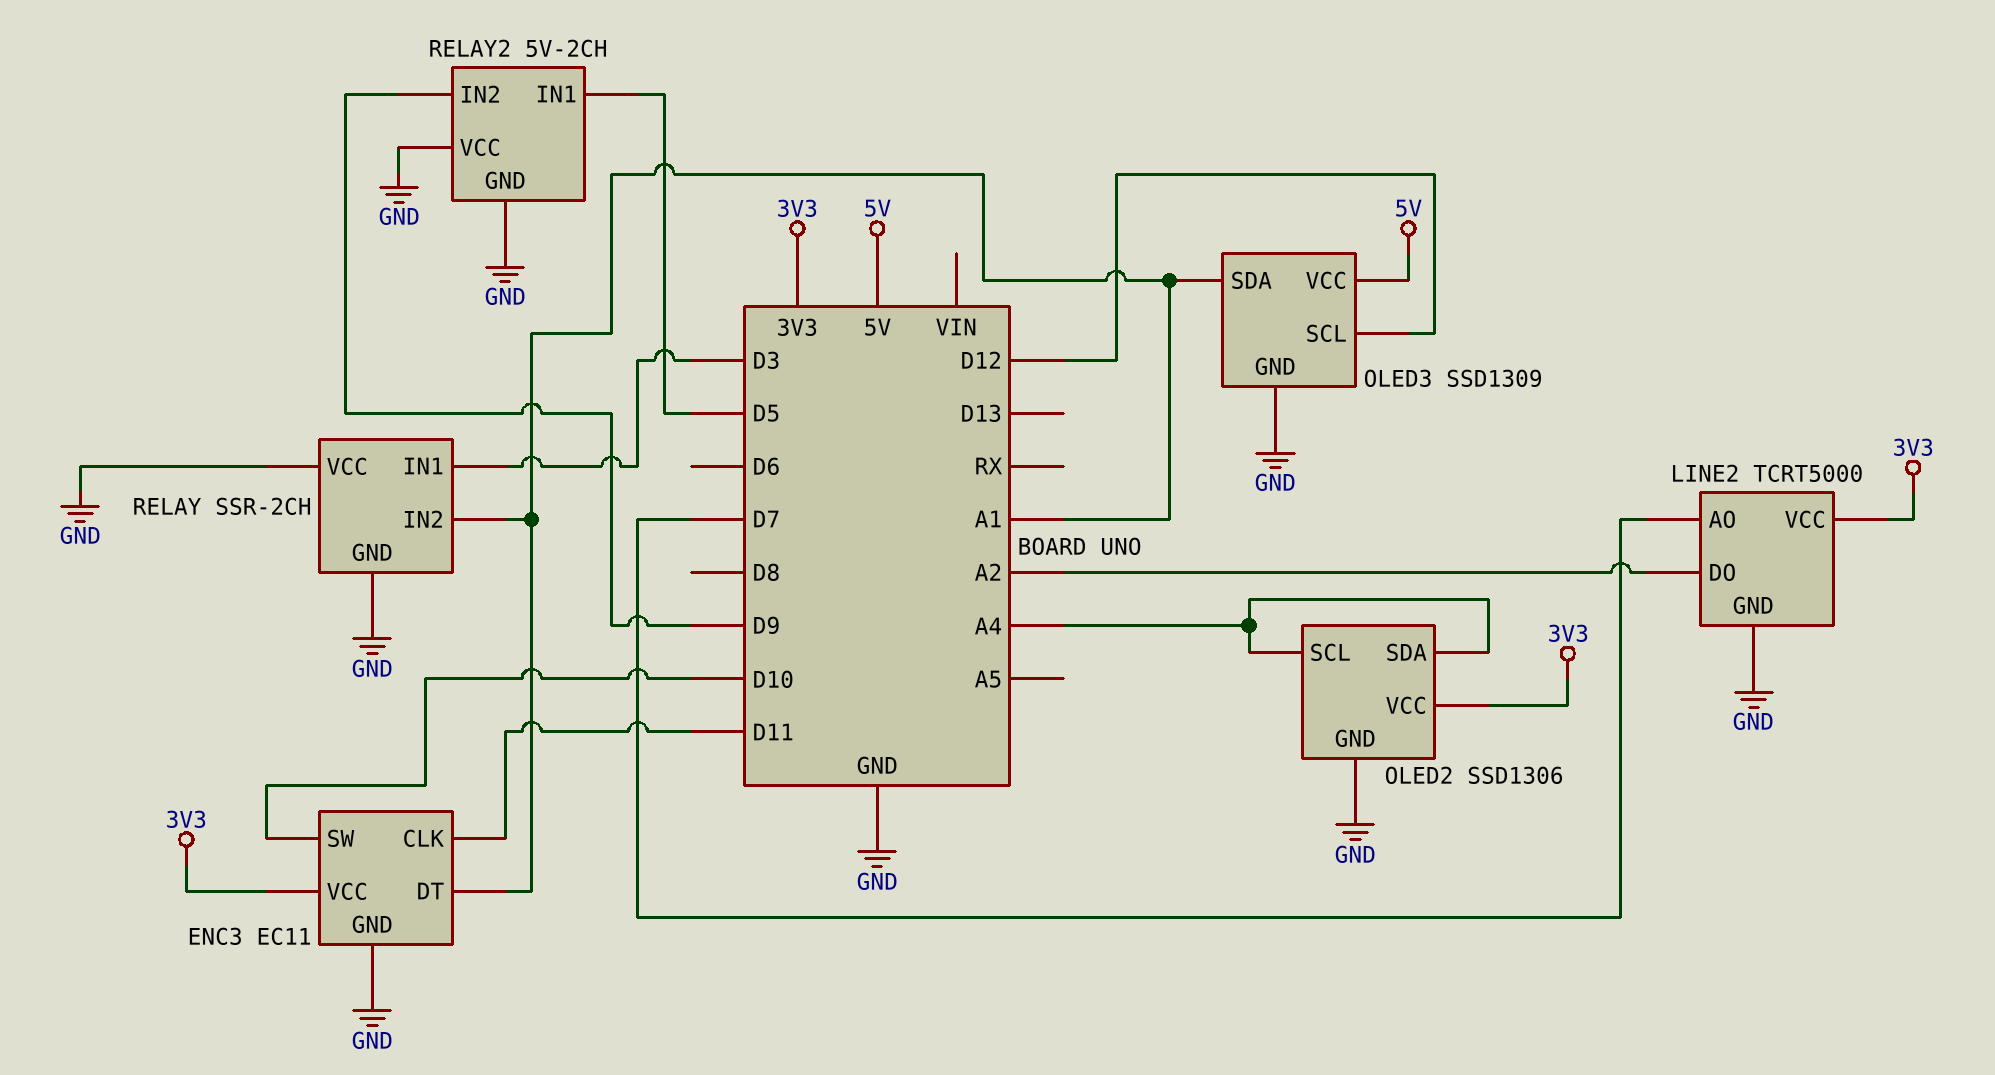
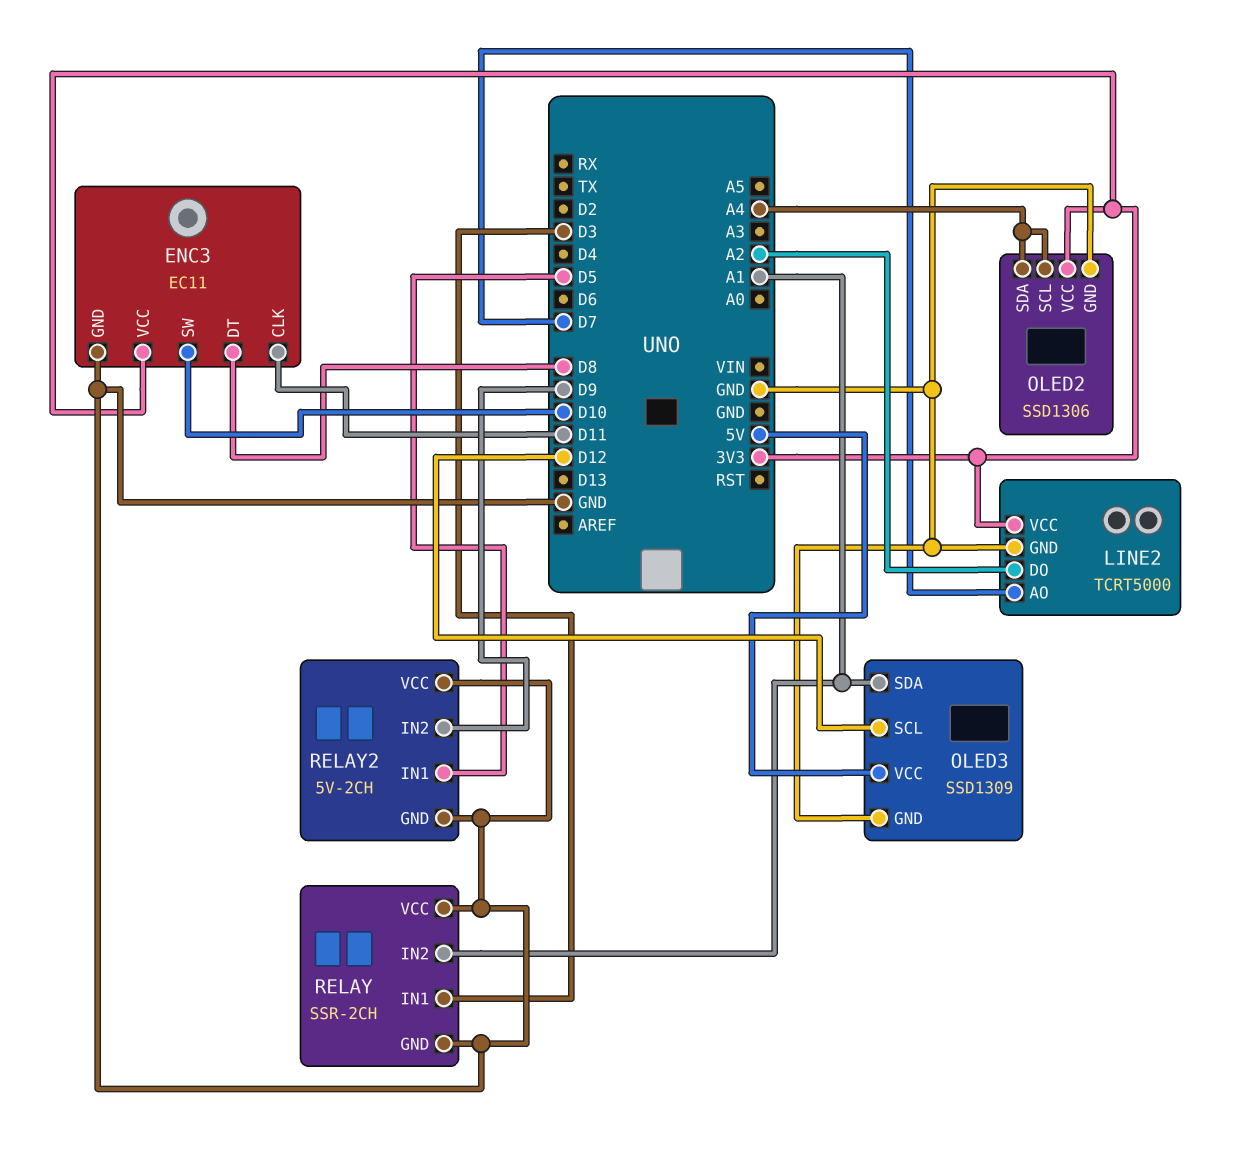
ENC3 pin DT: A1 -> D8

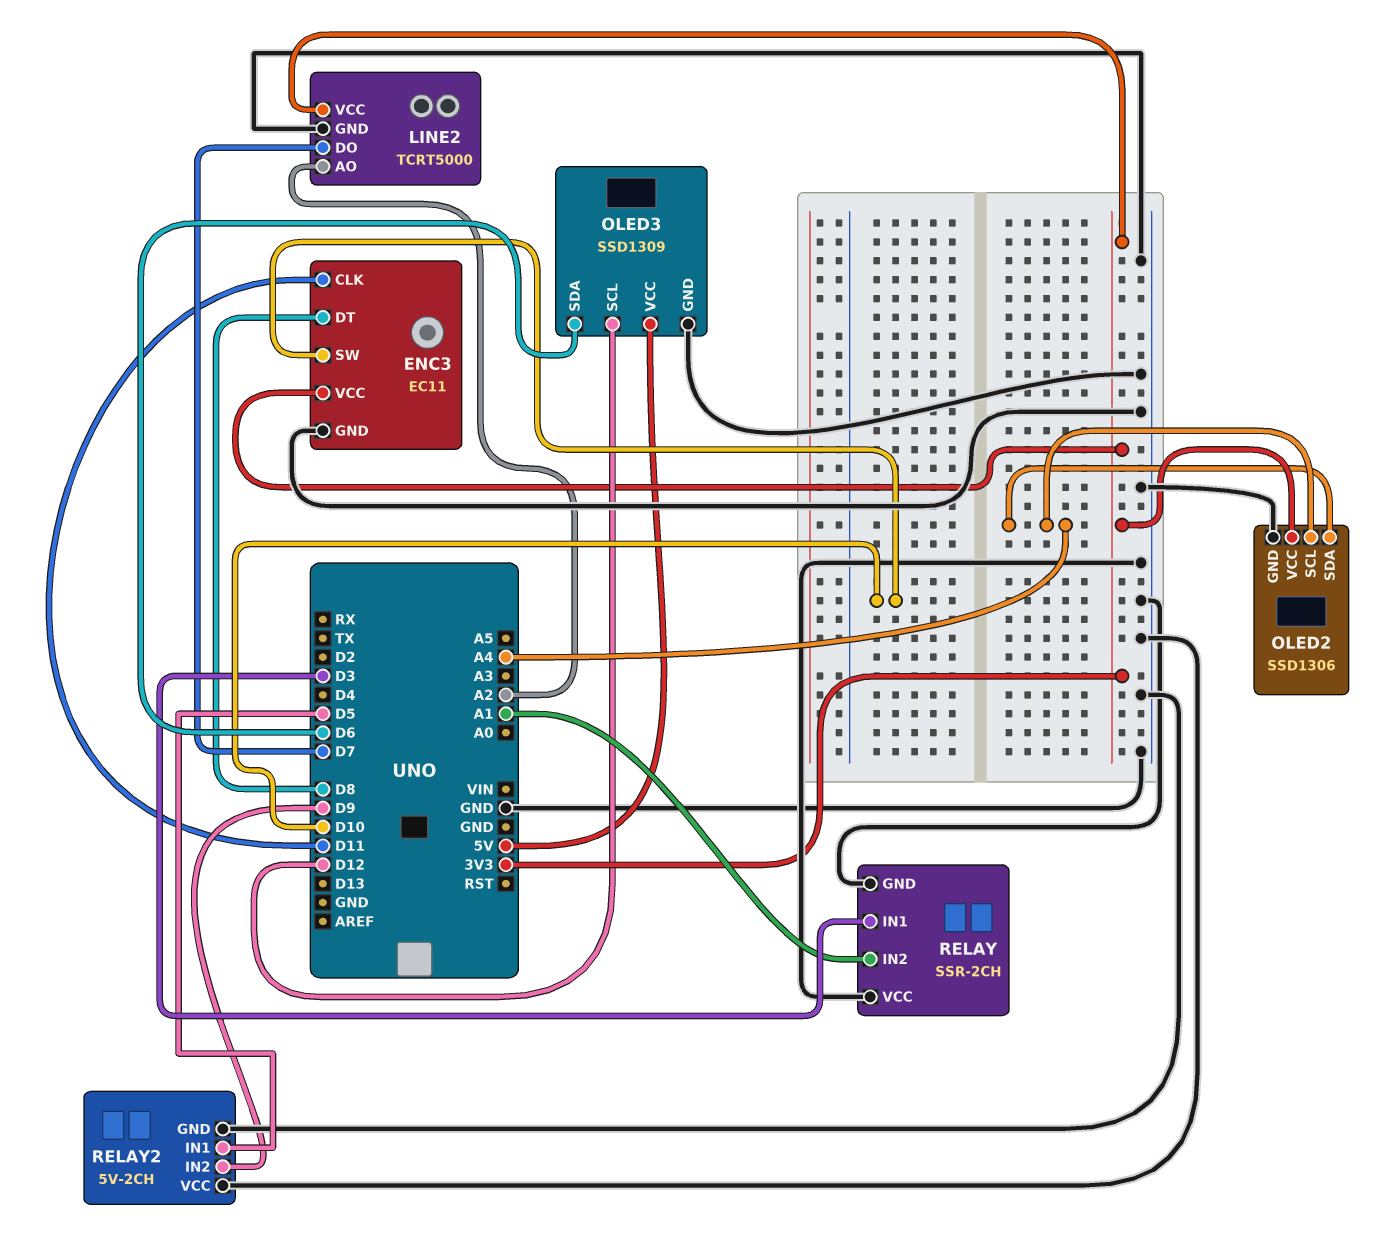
LINE2 pin AO: D7 -> A2
LINE2 pin DO: A2 -> D7
OLED3 pin SDA: A1 -> D6

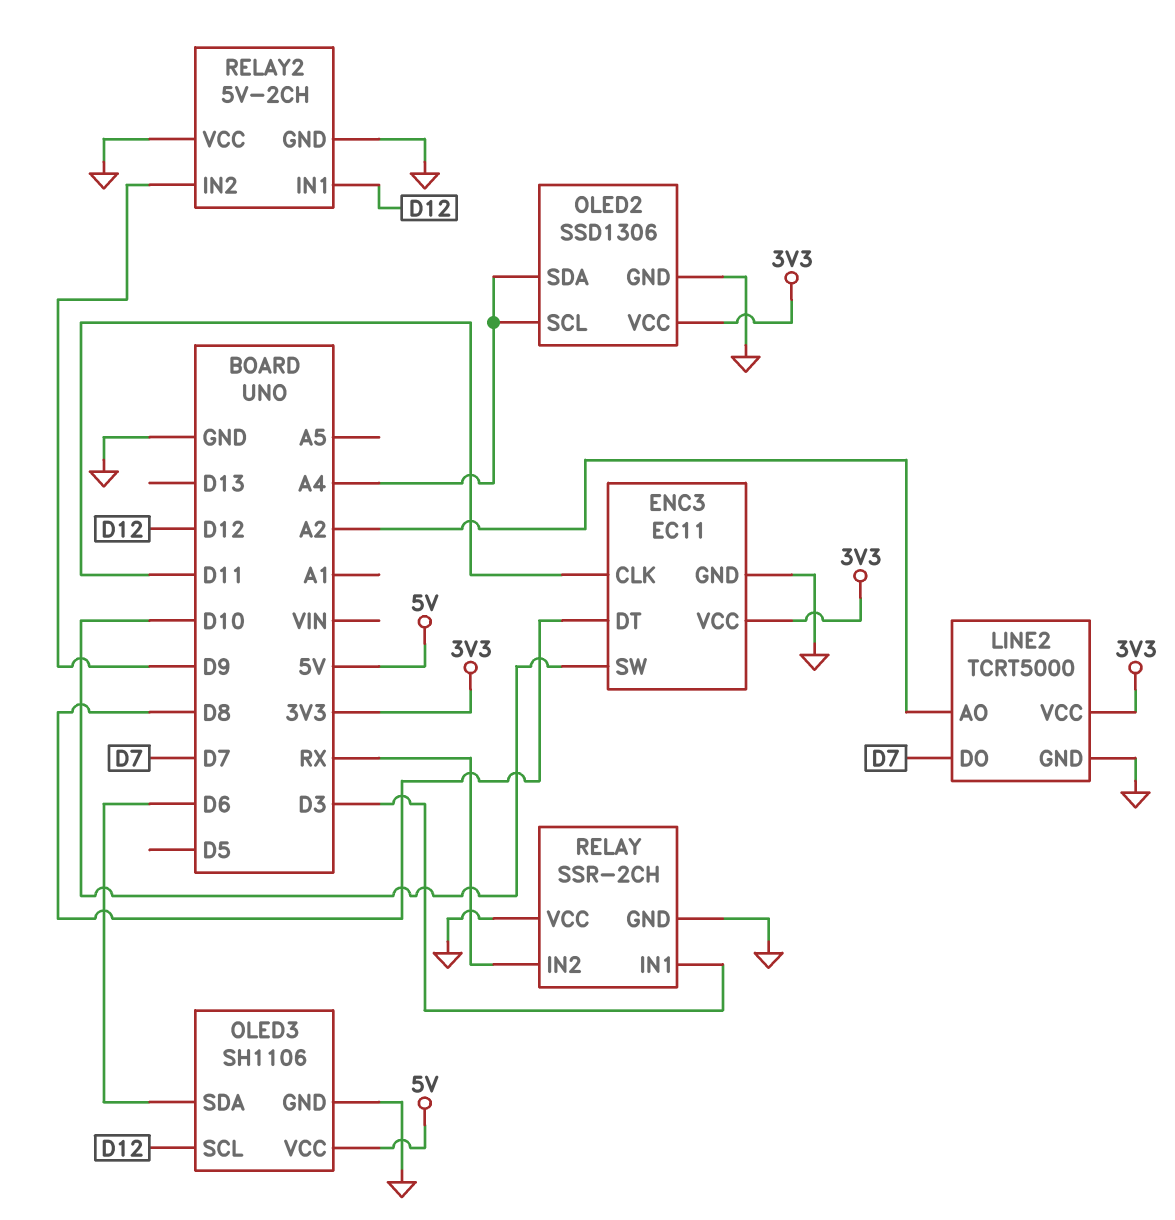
OLED3: SSD1309 -> SH1106
RELAY pin IN2: A1 -> RX
RELAY2 pin IN1: D5 -> D12

